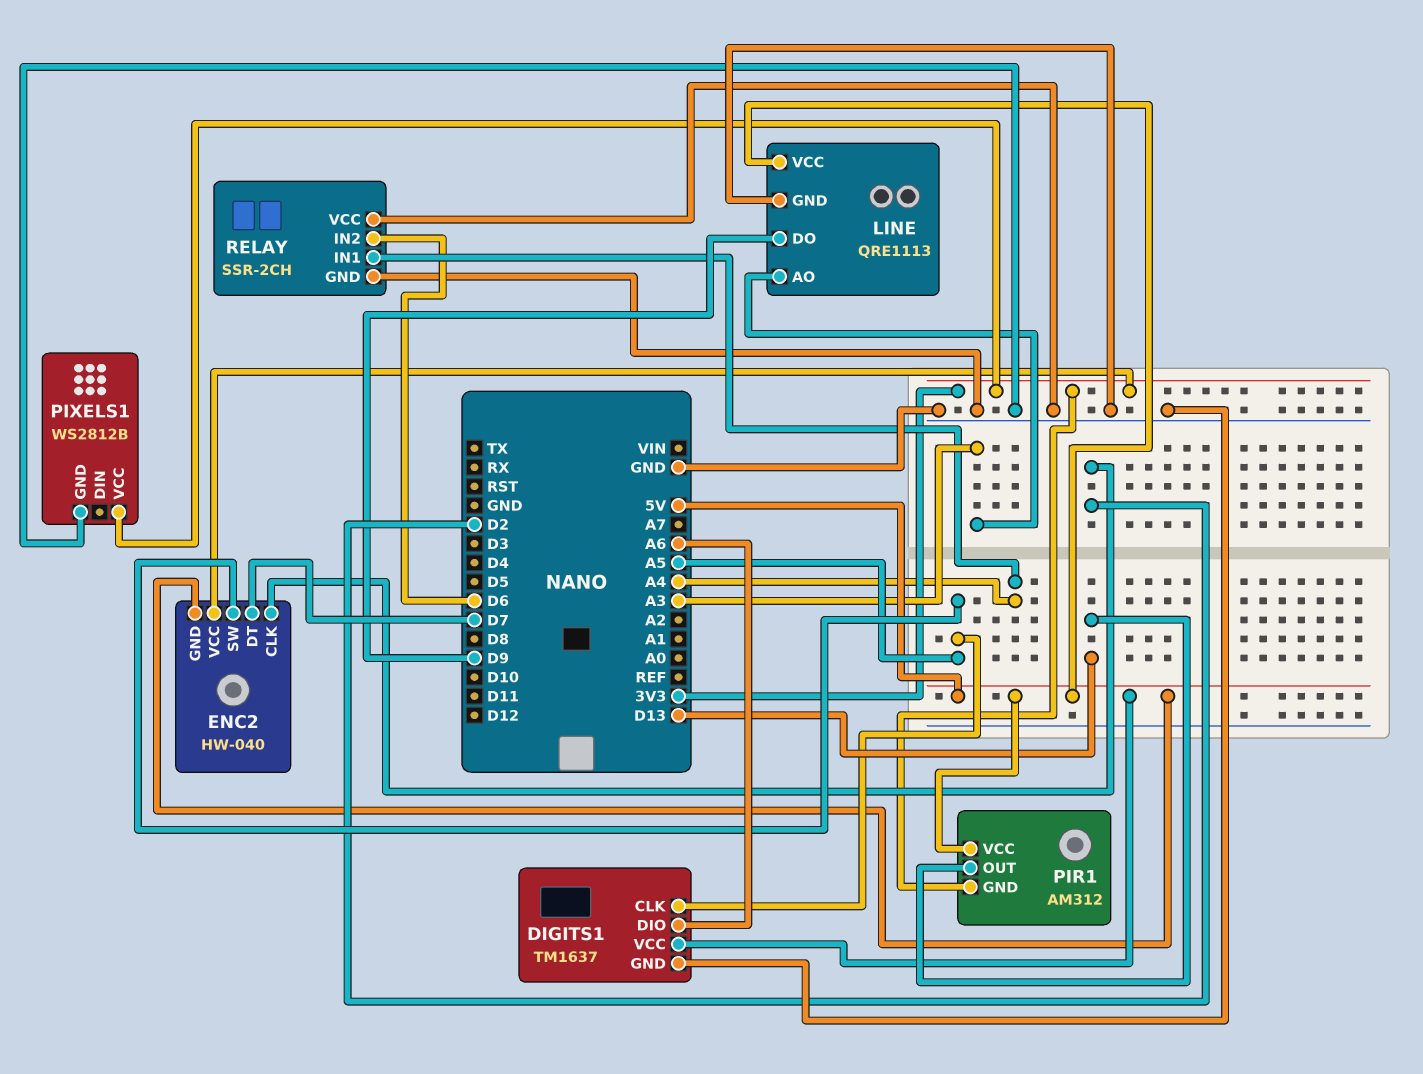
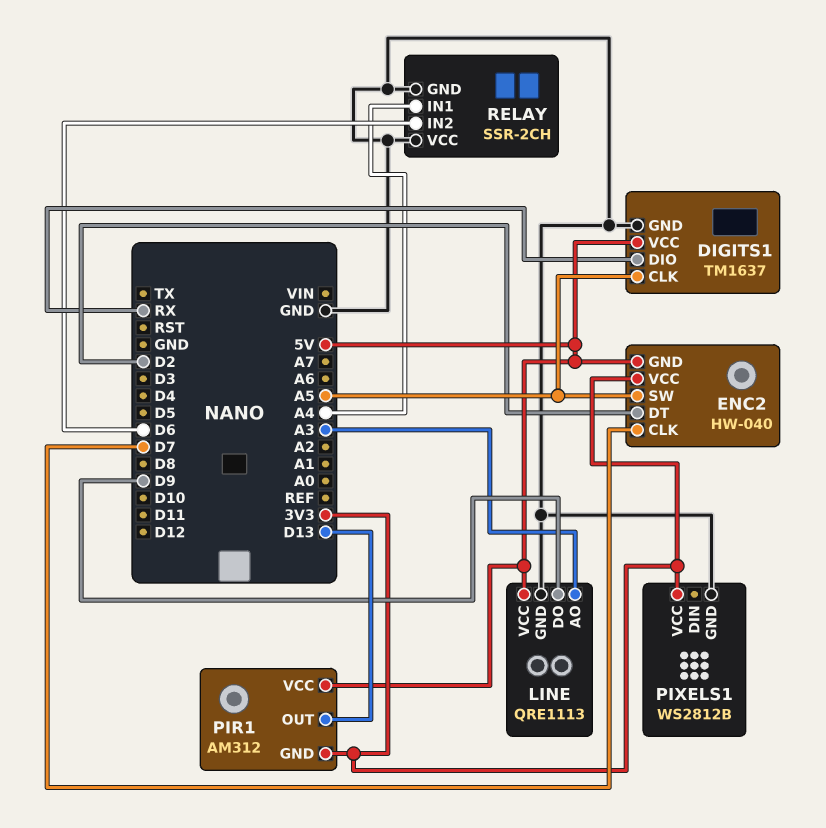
DIGITS1 pin DIO: A6 -> RX
ENC2 pin CLK: D2 -> D7
ENC2 pin DT: D7 -> D2

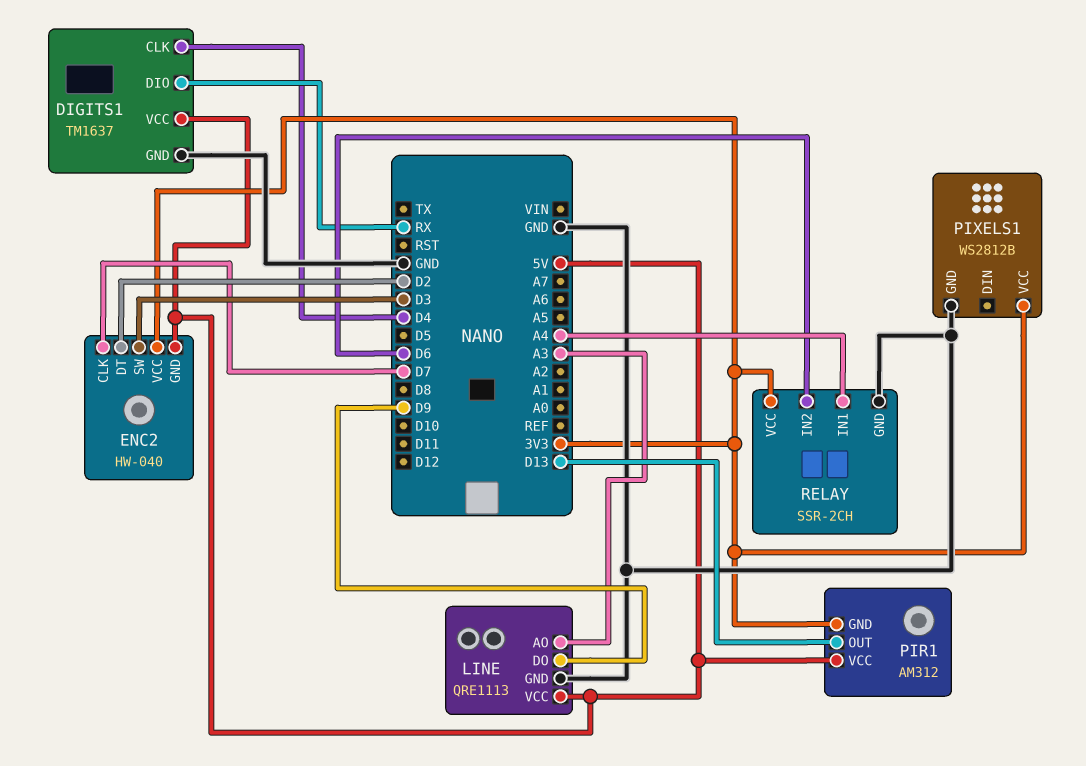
DIGITS1 pin CLK: A5 -> D4
ENC2 pin SW: A5 -> D3
RELAY pin VCC: GND -> 3V3

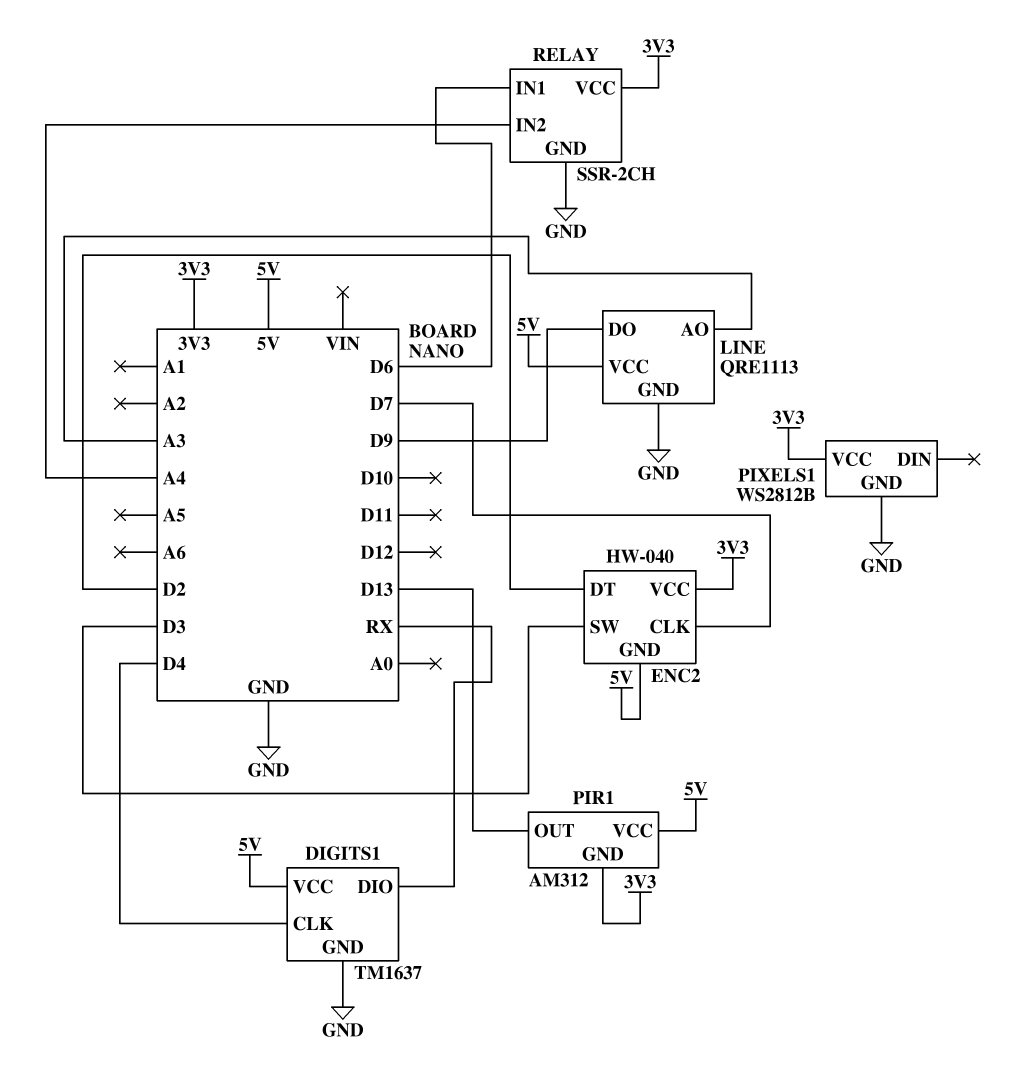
RELAY pin IN1: A4 -> D6
RELAY pin IN2: D6 -> A4

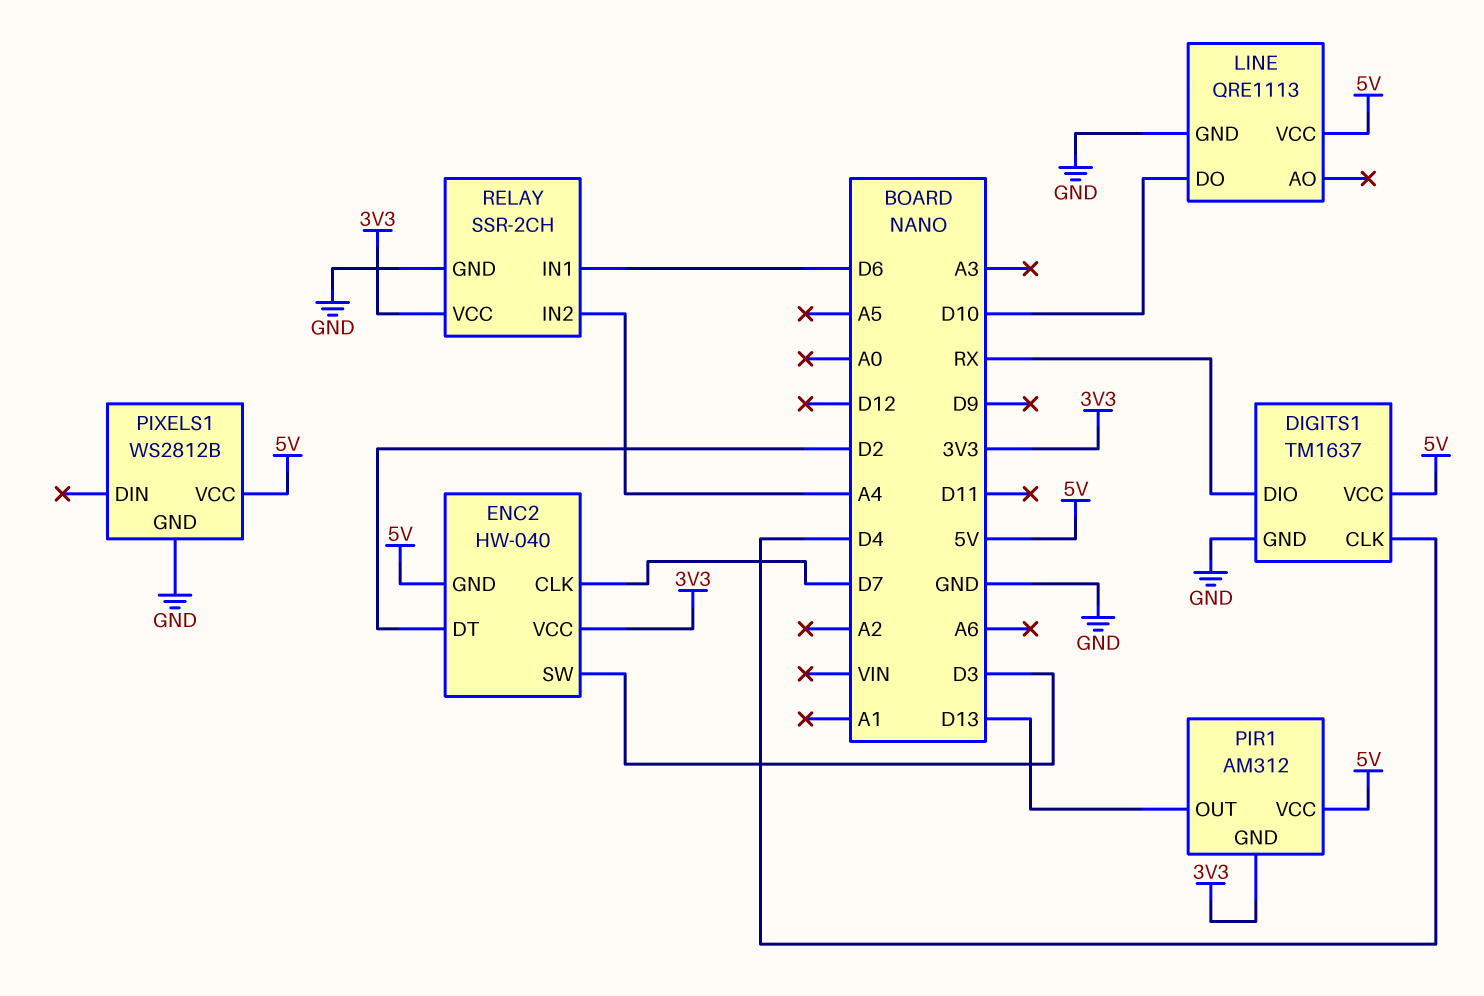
LINE pin AO: A3 -> none
LINE pin DO: D9 -> D10
PIXELS1 pin VCC: 3V3 -> 5V

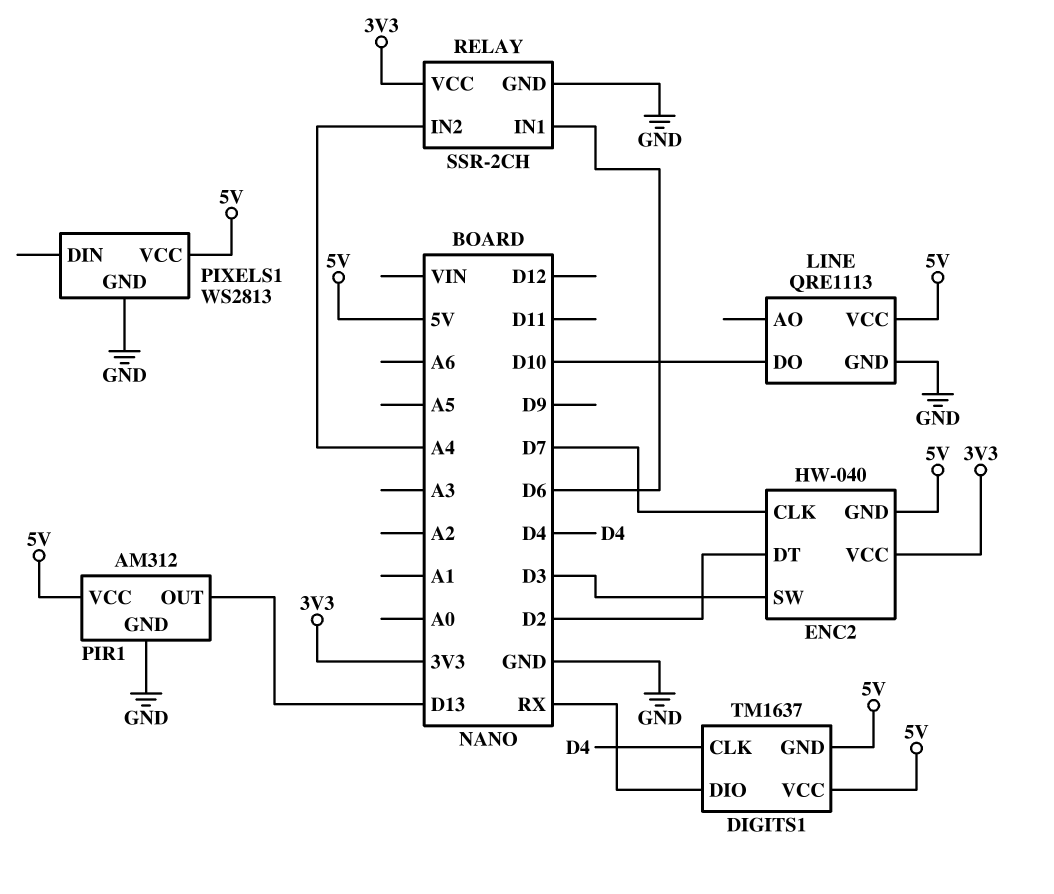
DIGITS1 pin GND: GND -> 5V
PIR1 pin GND: 3V3 -> GND
PIXELS1: WS2812B -> WS2813

